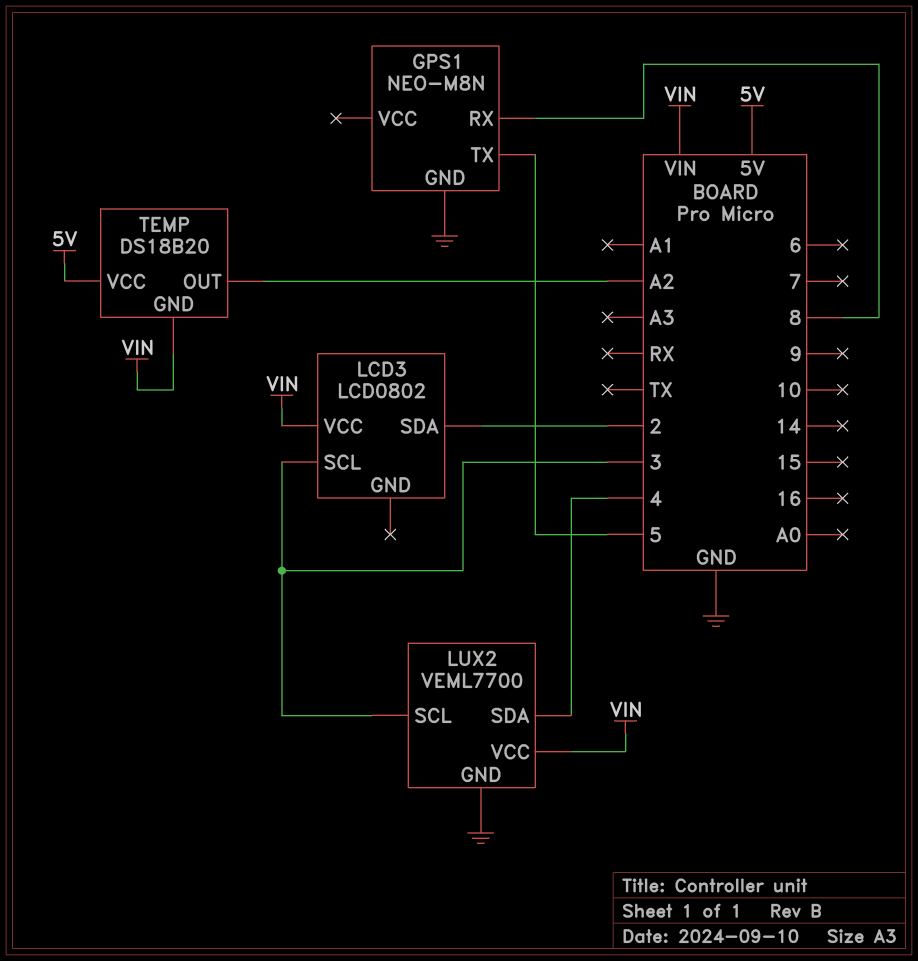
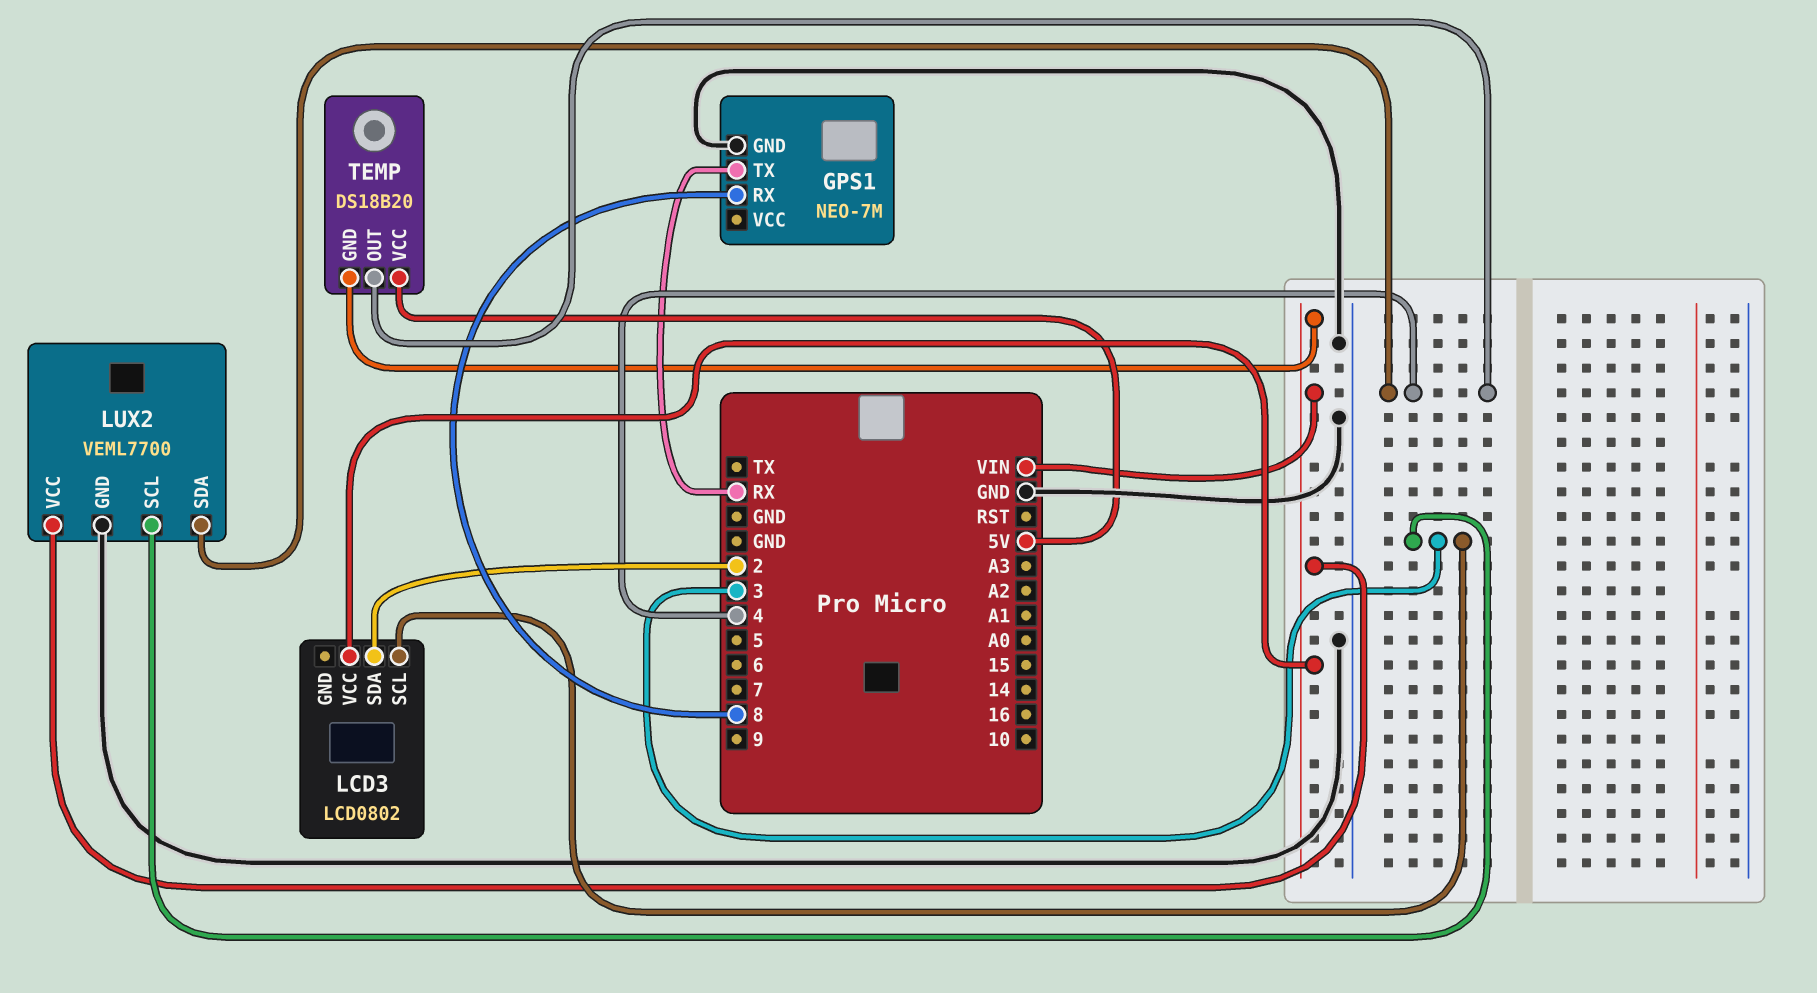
GPS1: NEO-M8N -> NEO-7M
GPS1 pin TX: 5 -> RX
TEMP pin OUT: A2 -> 4

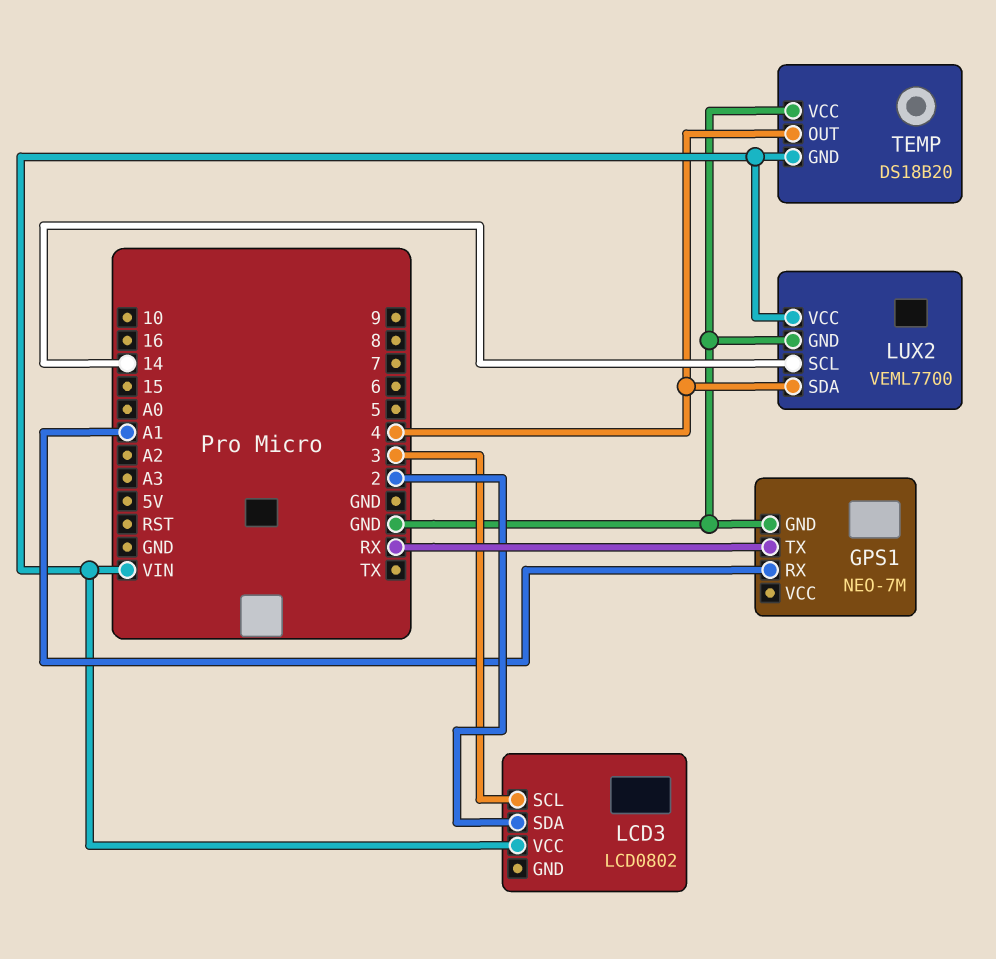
GPS1 pin RX: 8 -> A1
LUX2 pin SCL: 3 -> 14
TEMP pin VCC: 5V -> GND

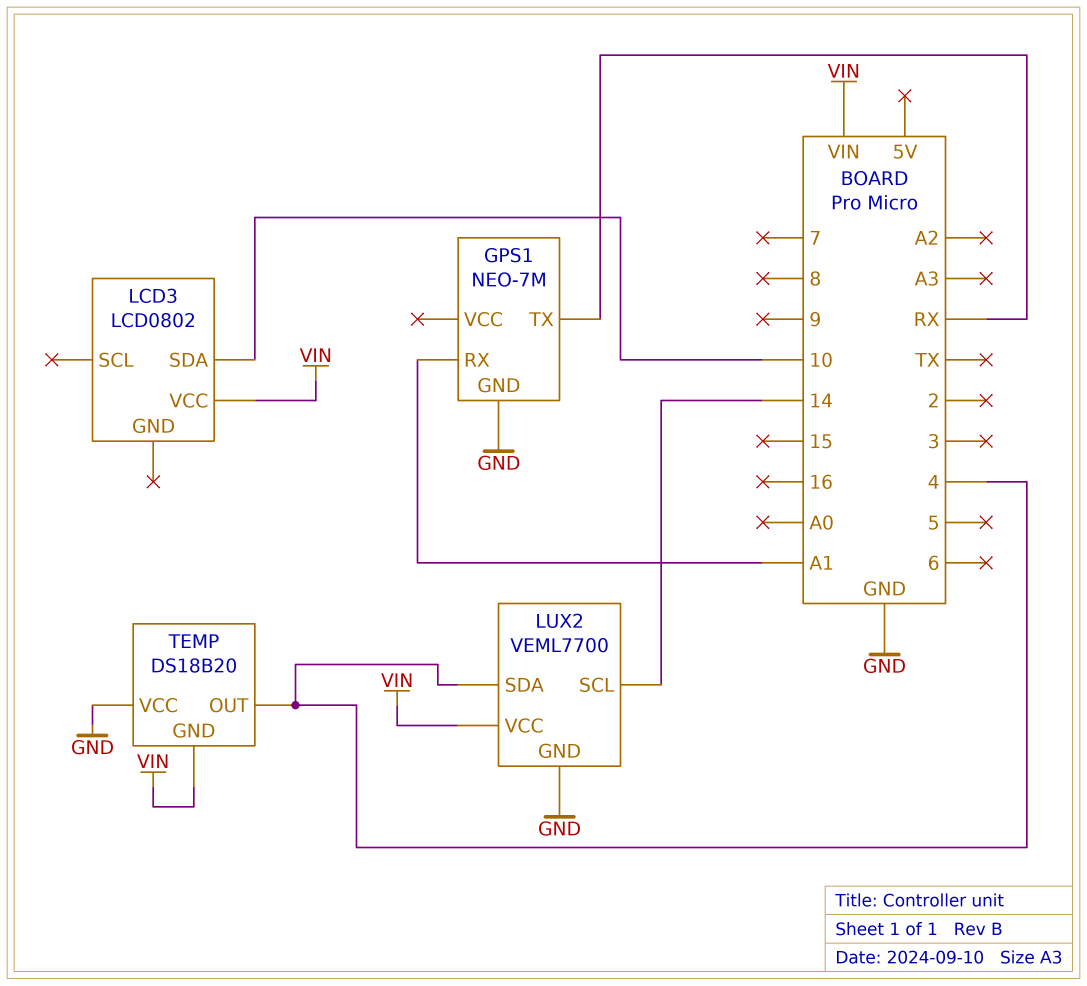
LCD3 pin SCL: 3 -> none
LCD3 pin SDA: 2 -> 10

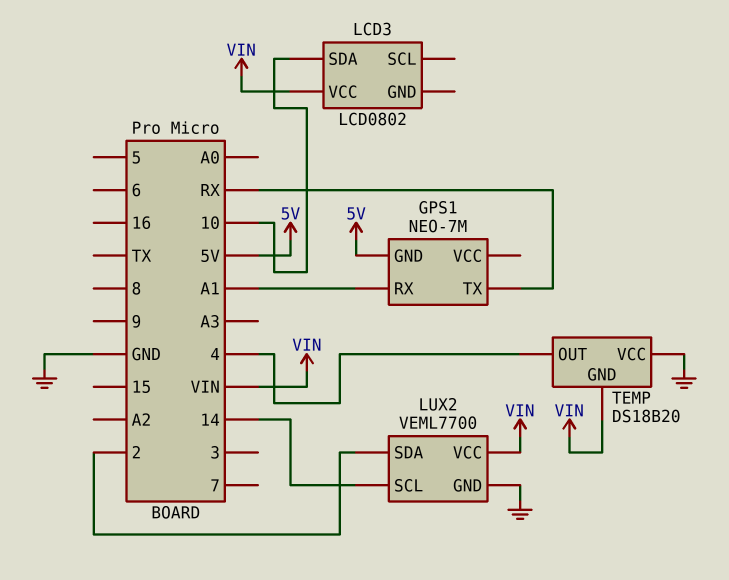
GPS1 pin GND: GND -> 5V
LUX2 pin SDA: 4 -> 2

